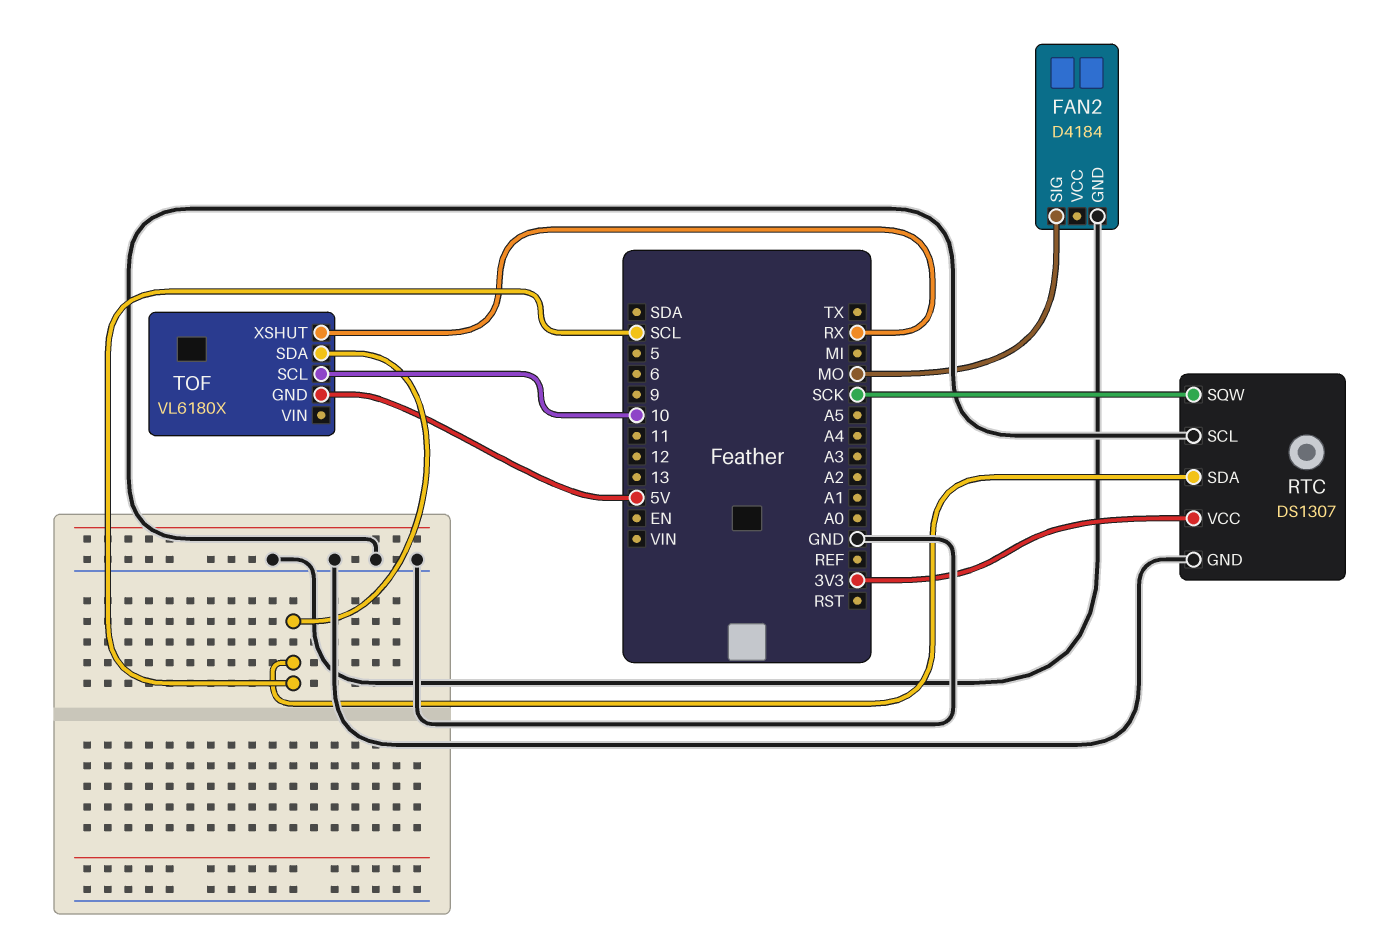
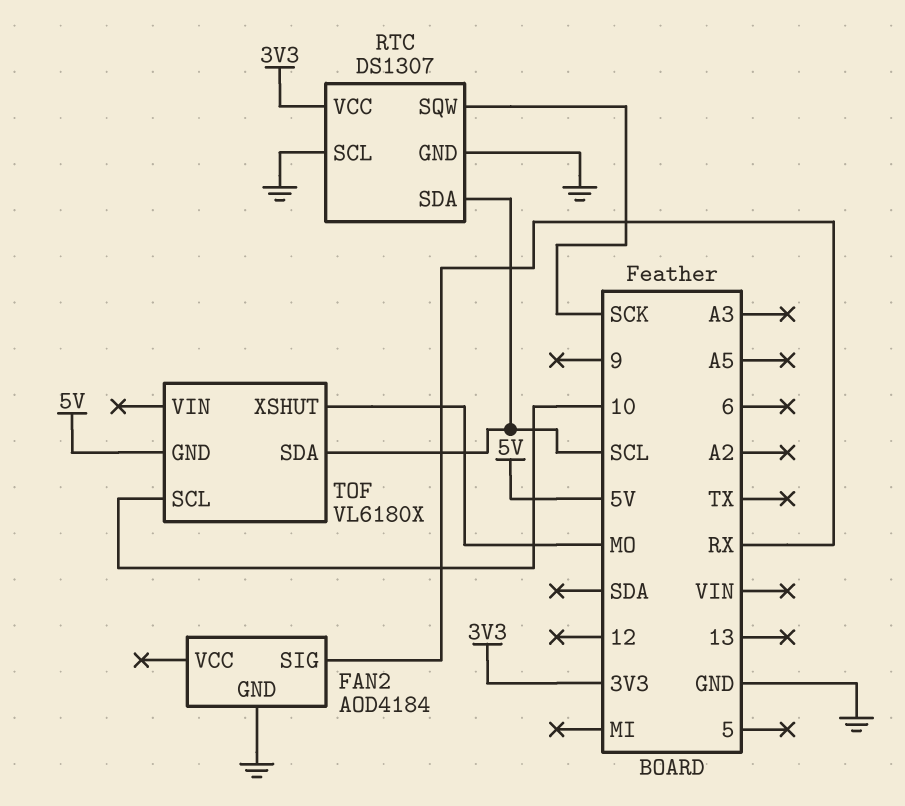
FAN2: D4184 -> AOD4184
FAN2 pin SIG: MO -> RX
TOF pin XSHUT: RX -> MO

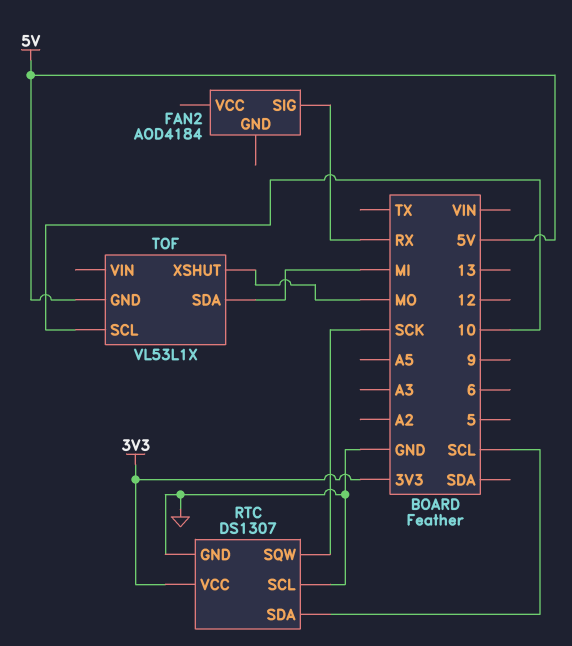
FAN2 pin GND: GND -> none
TOF: VL6180X -> VL53L1X
TOF pin SDA: SCL -> MI

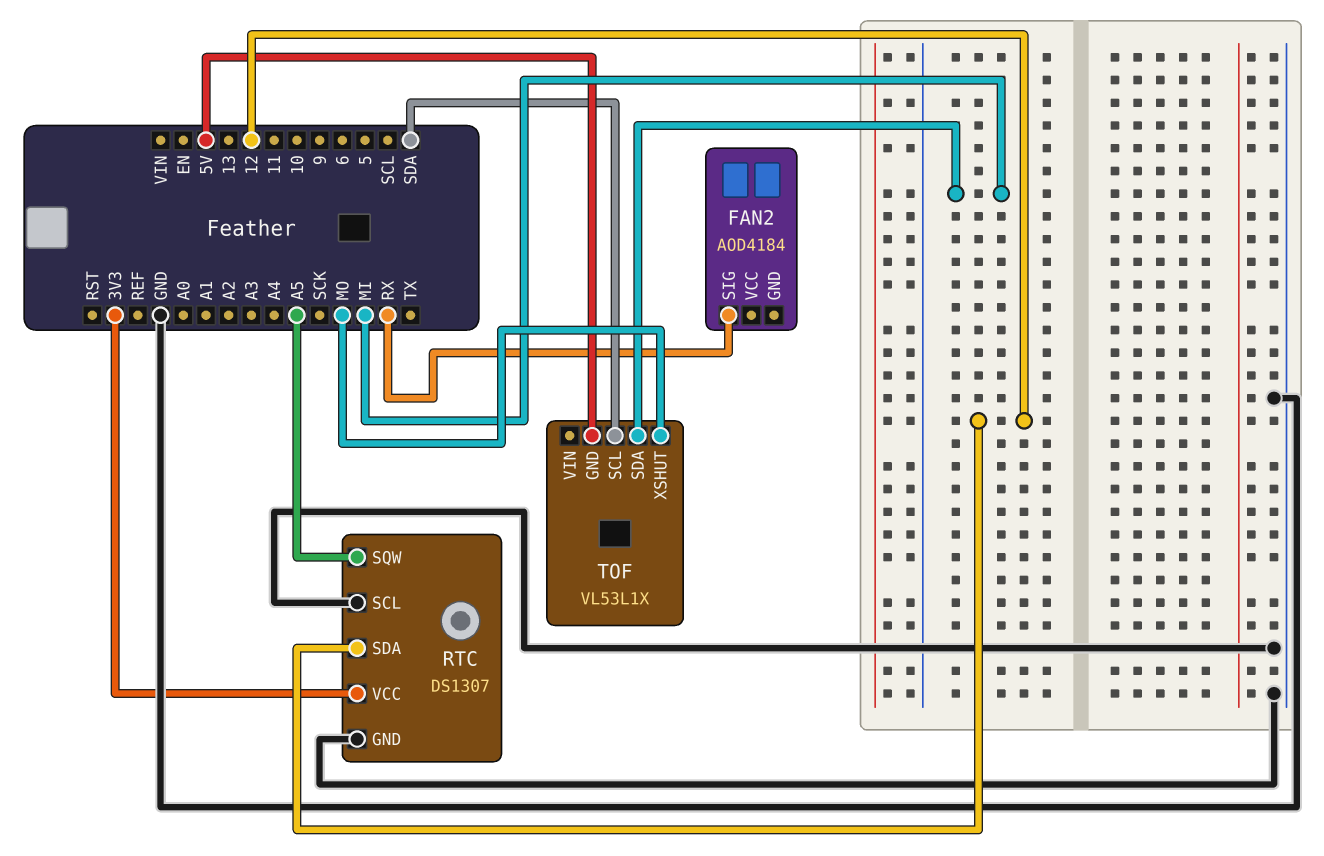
RTC pin SDA: SCL -> 12
RTC pin SQW: SCK -> A5
TOF pin SCL: 10 -> SDA

